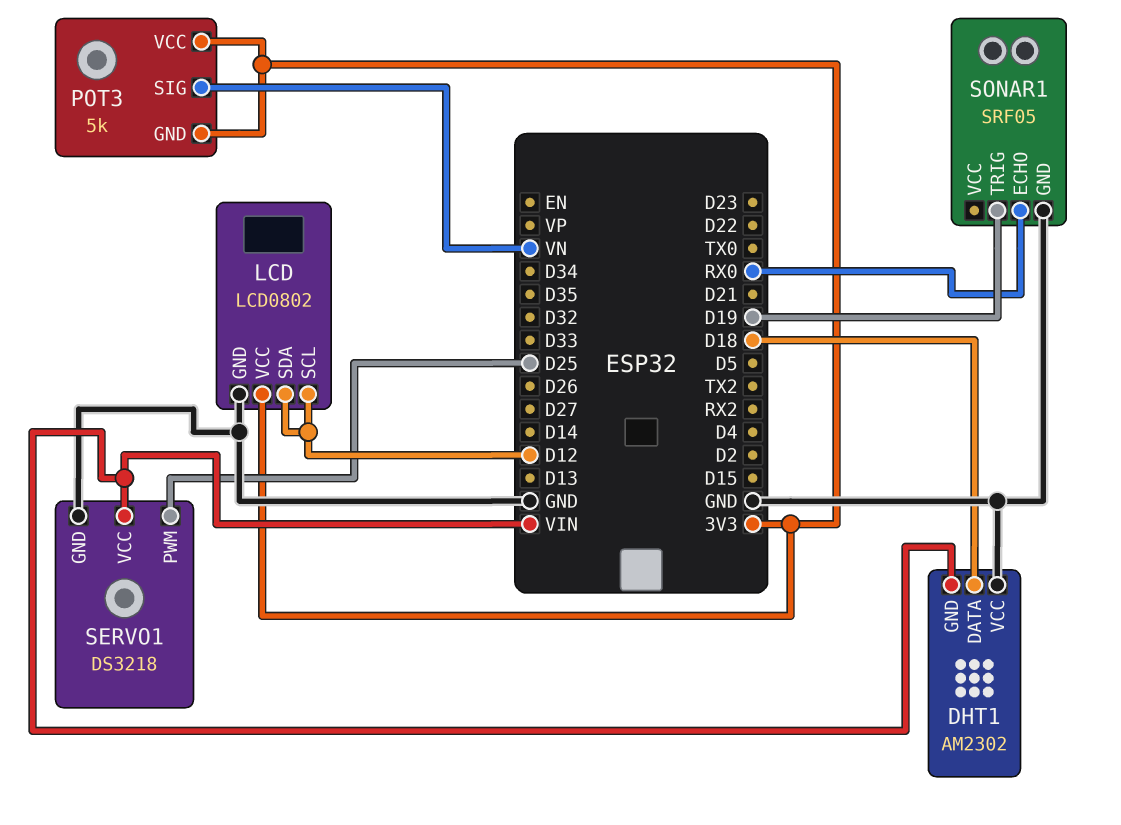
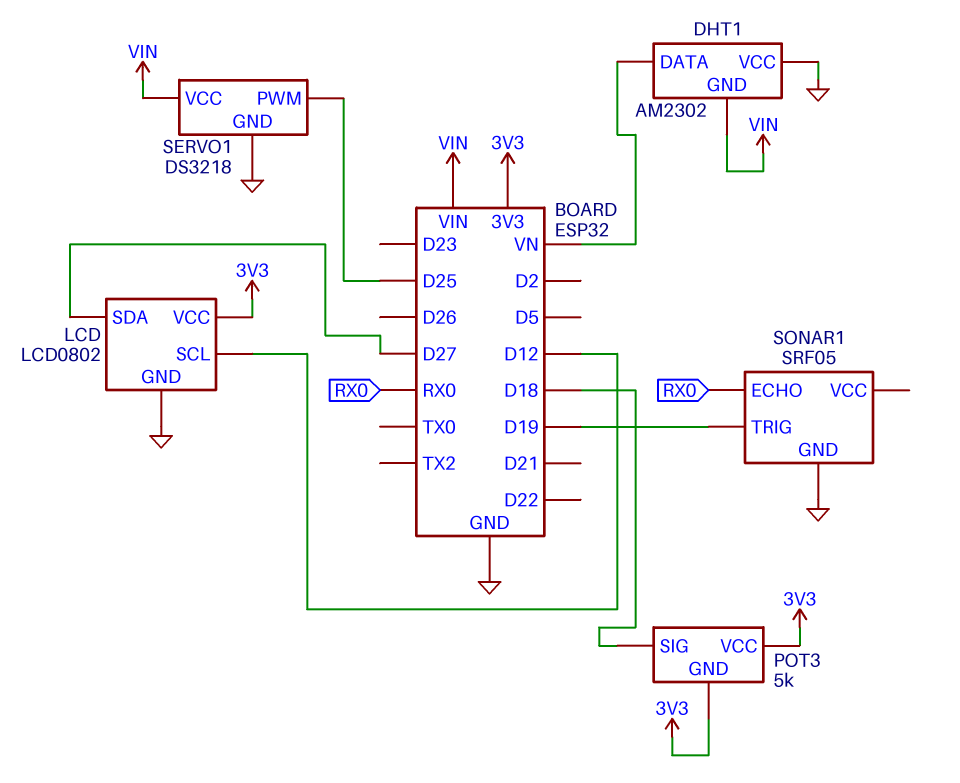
DHT1 pin DATA: D18 -> VN
LCD pin SDA: D12 -> D27
POT3 pin SIG: VN -> D18

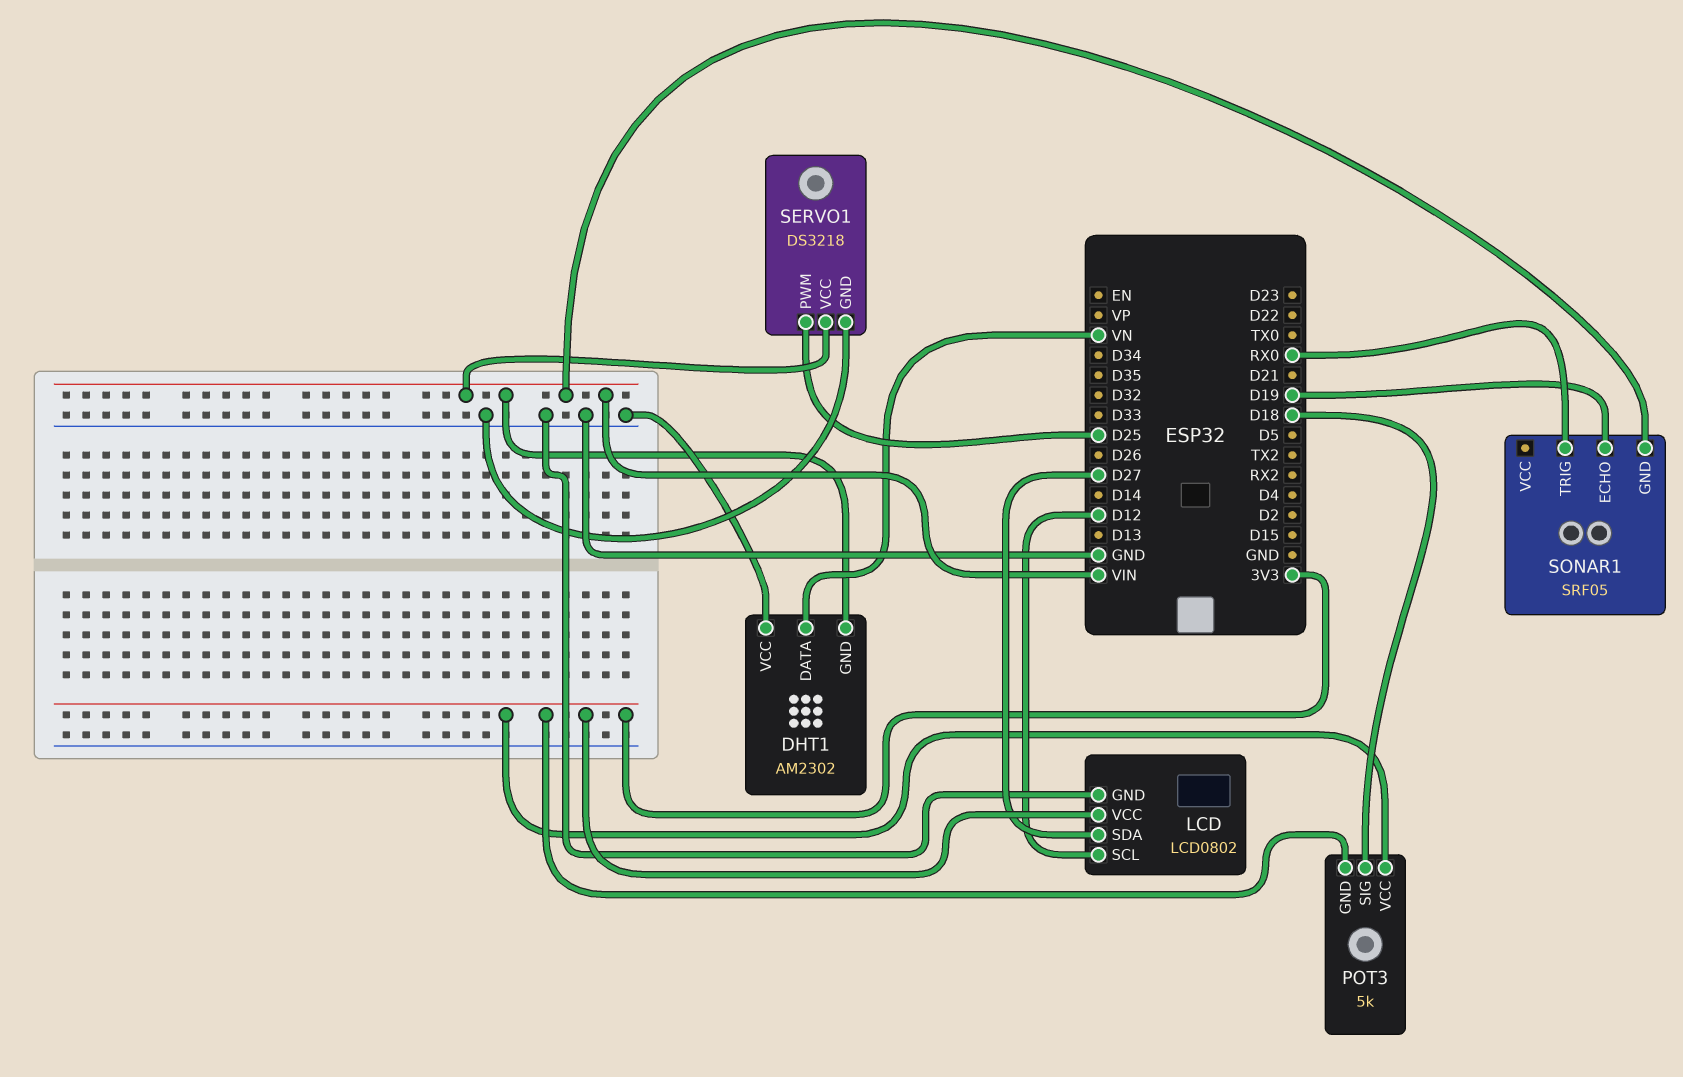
SONAR1 pin ECHO: RX0 -> D19
SONAR1 pin GND: GND -> VIN
SONAR1 pin TRIG: D19 -> RX0

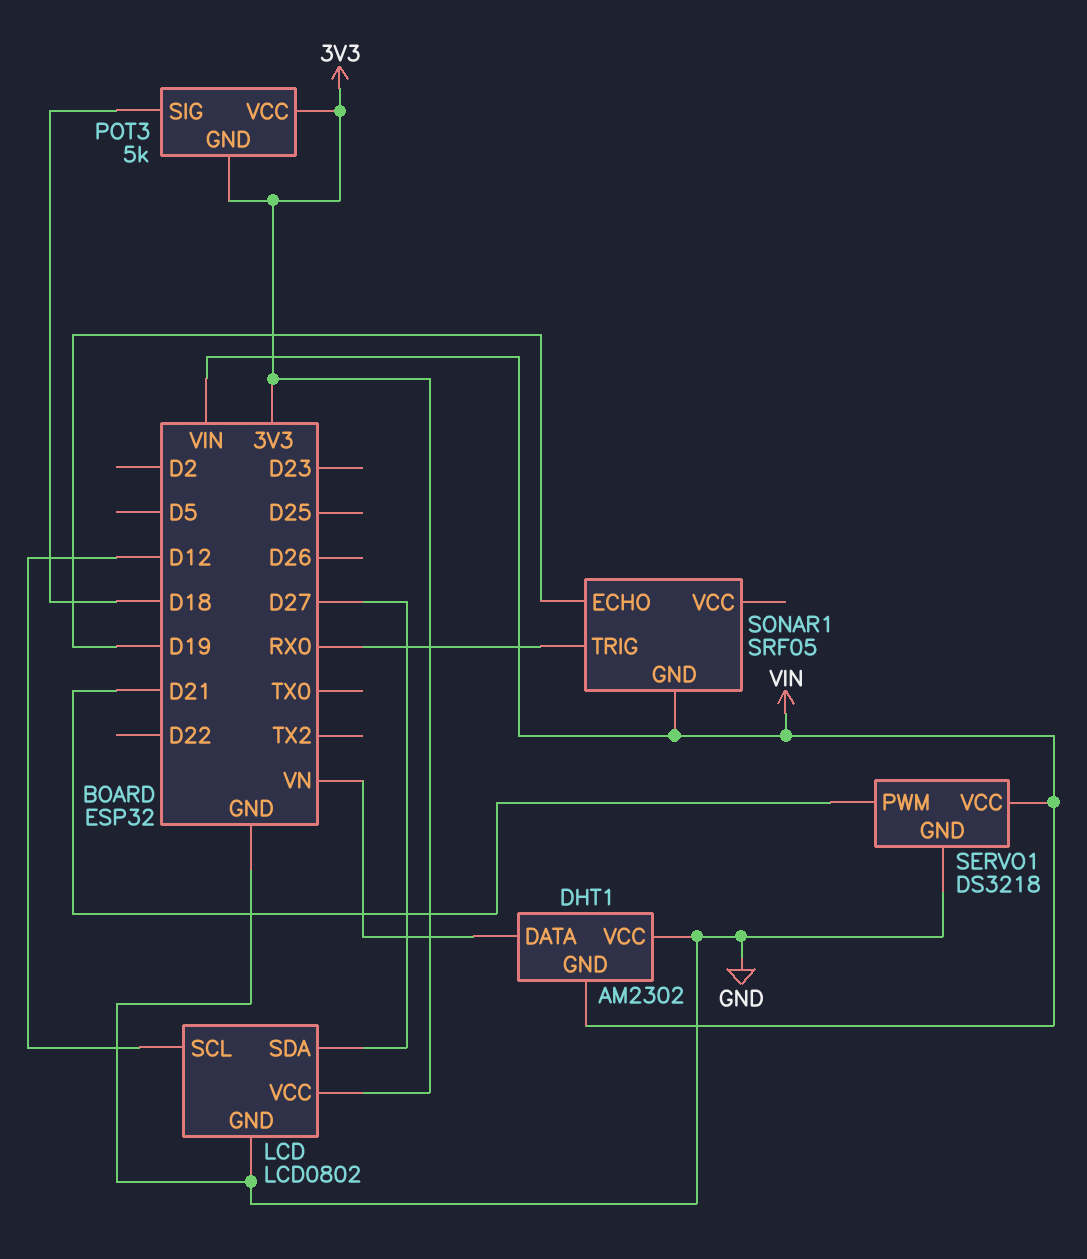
SERVO1 pin PWM: D25 -> D21

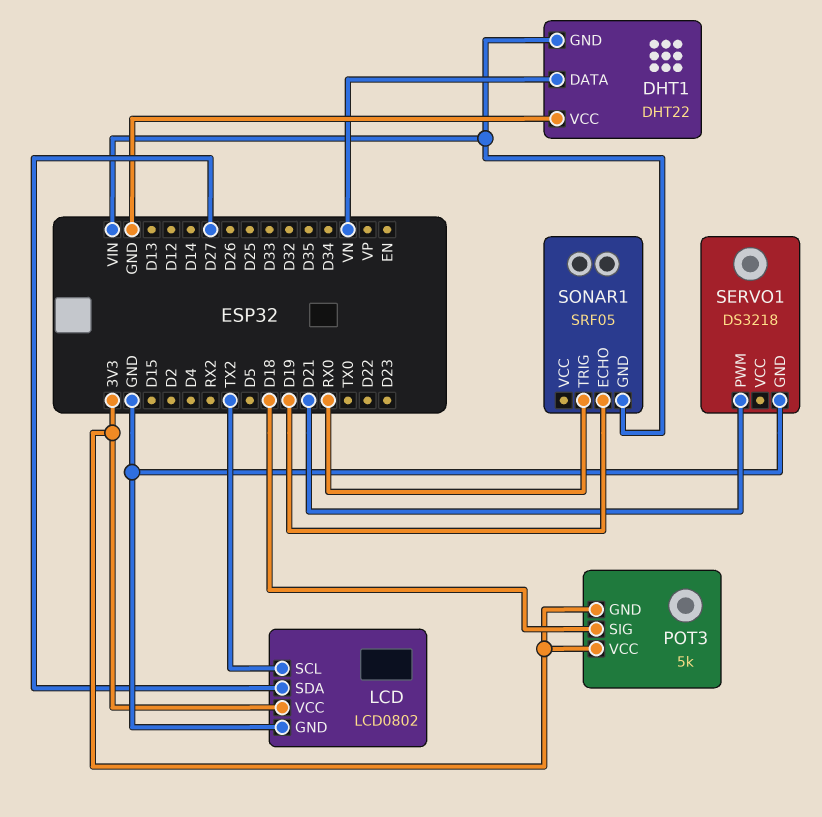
DHT1: AM2302 -> DHT22
LCD pin SCL: D12 -> TX2
SERVO1 pin VCC: VIN -> none

